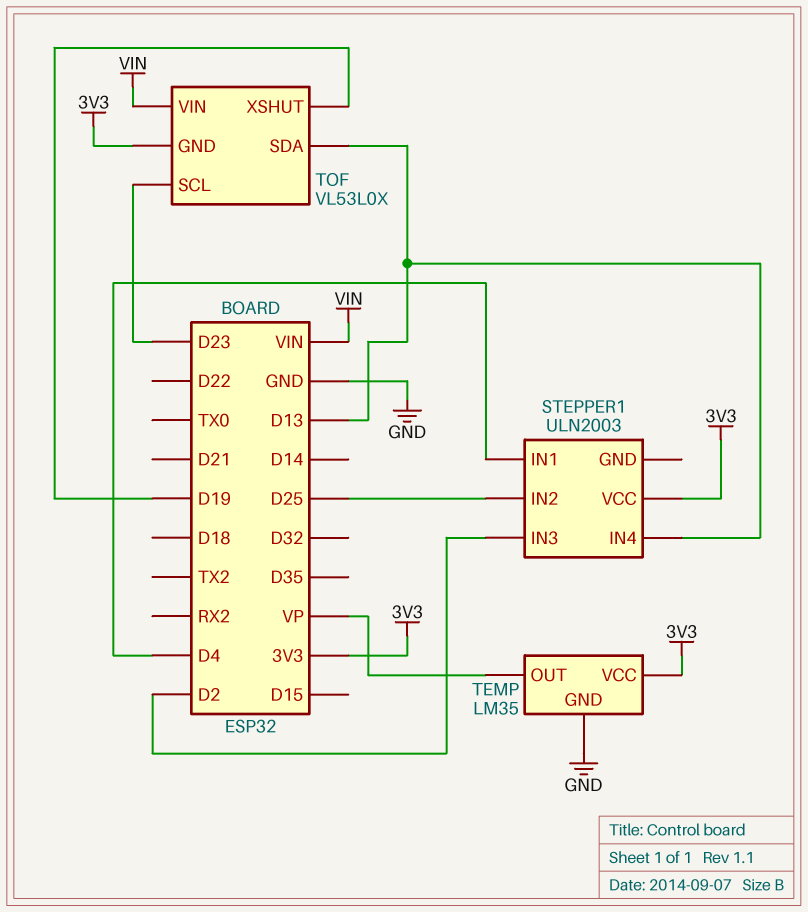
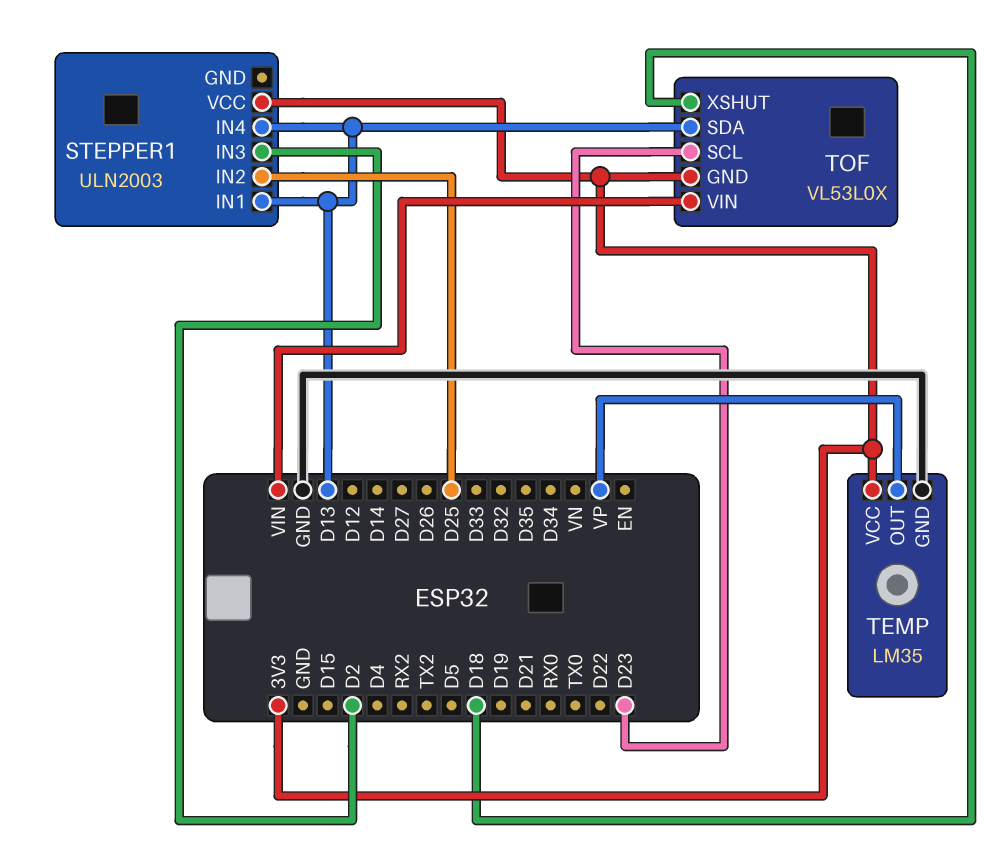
STEPPER1 pin IN1: D4 -> D13
TOF pin XSHUT: D19 -> D18

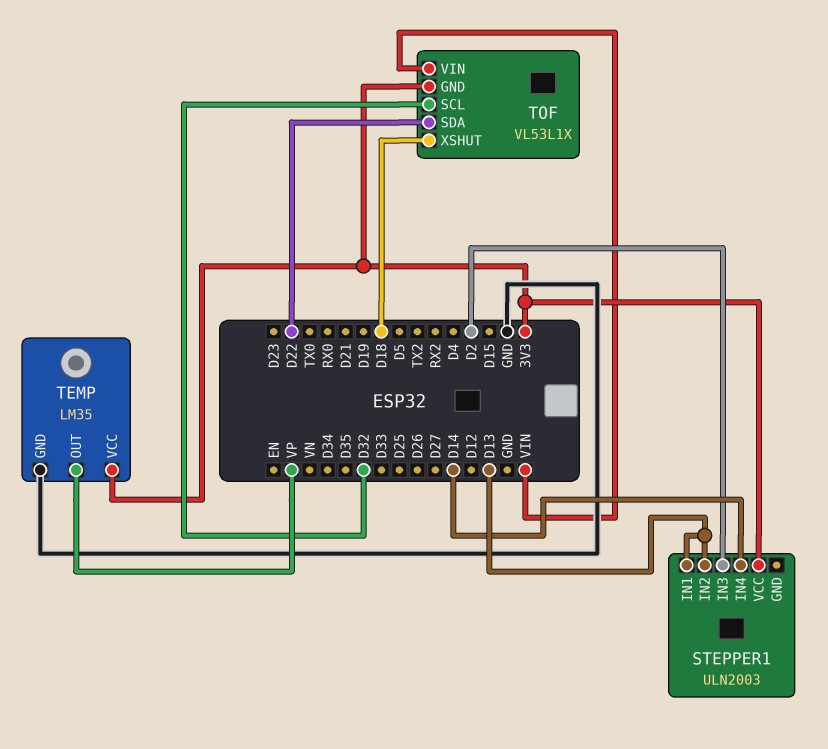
STEPPER1 pin IN2: D25 -> D13
STEPPER1 pin IN4: D13 -> D14
TOF: VL53L0X -> VL53L1X
TOF pin SCL: D23 -> D32
TOF pin SDA: D13 -> D22

